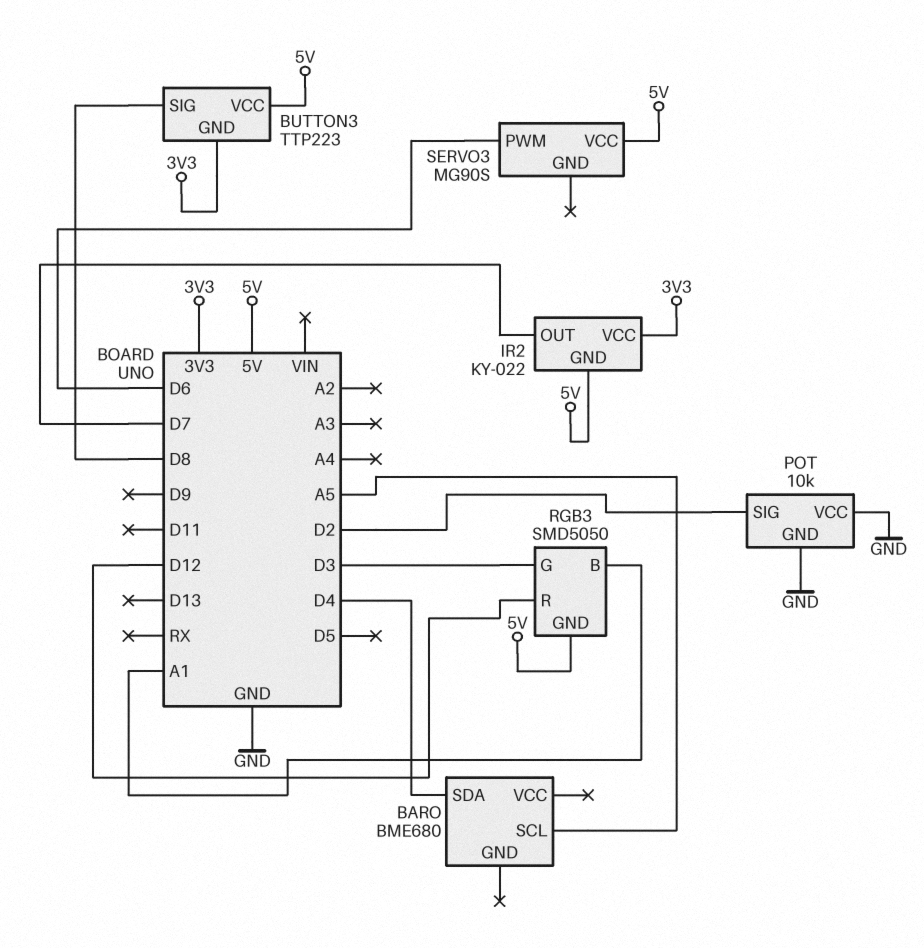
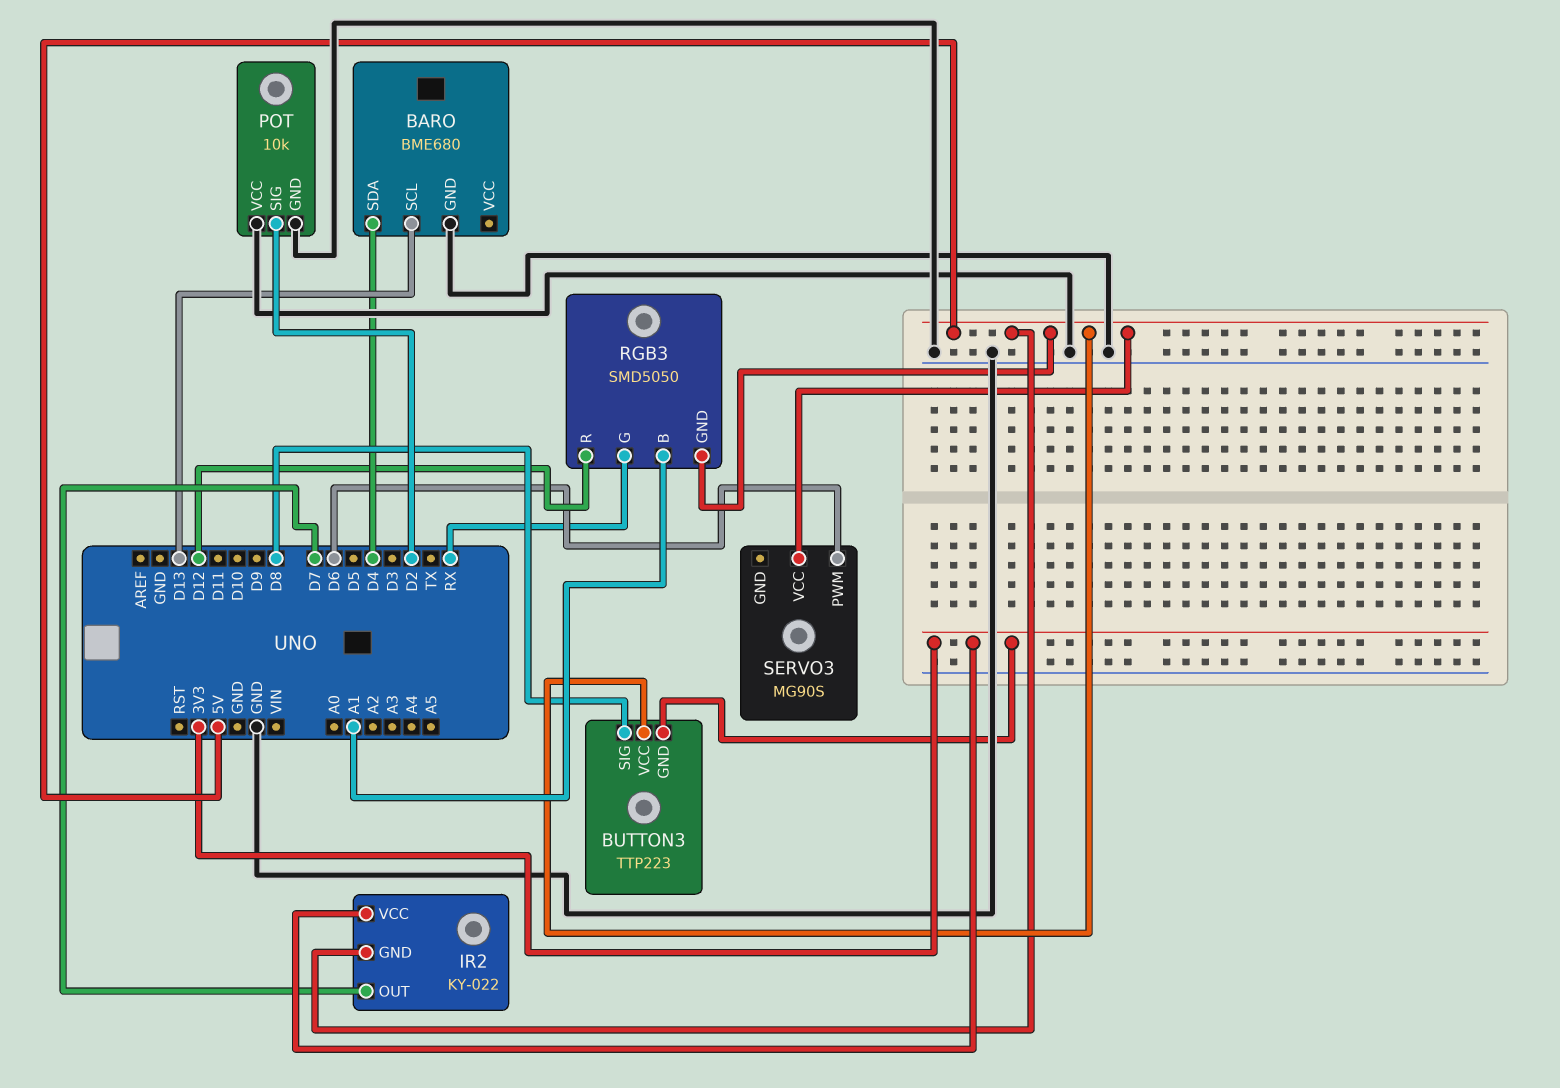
BARO pin GND: none -> GND
BARO pin SCL: A5 -> D13
RGB3 pin G: D3 -> RX

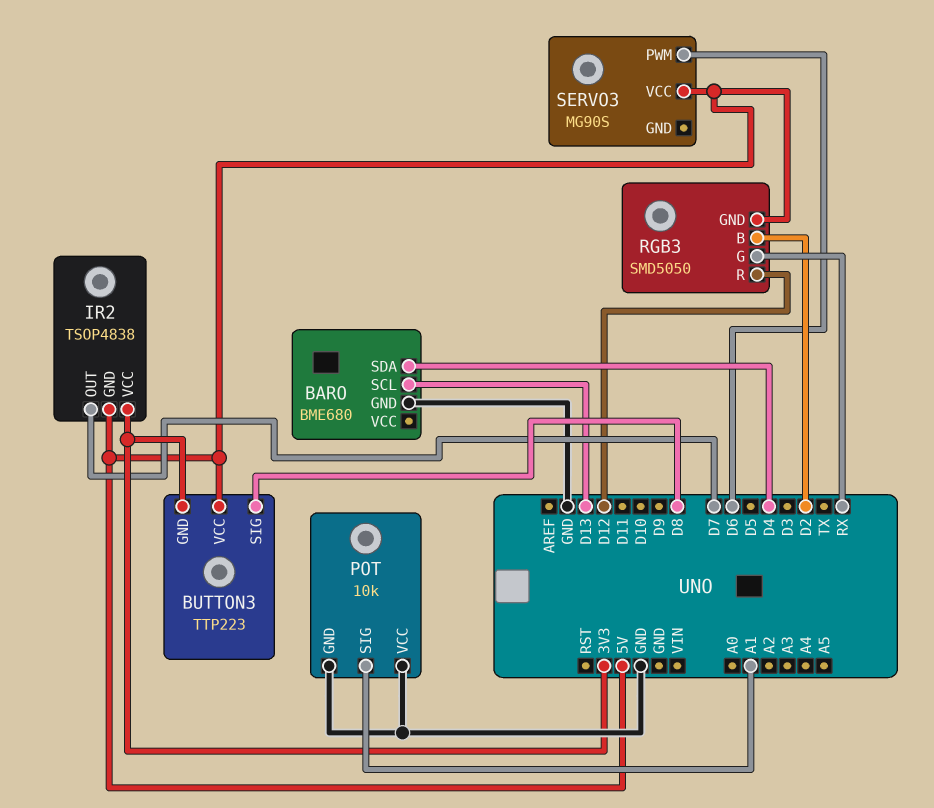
IR2: KY-022 -> TSOP4838
POT pin SIG: D2 -> A1
RGB3 pin B: A1 -> D2

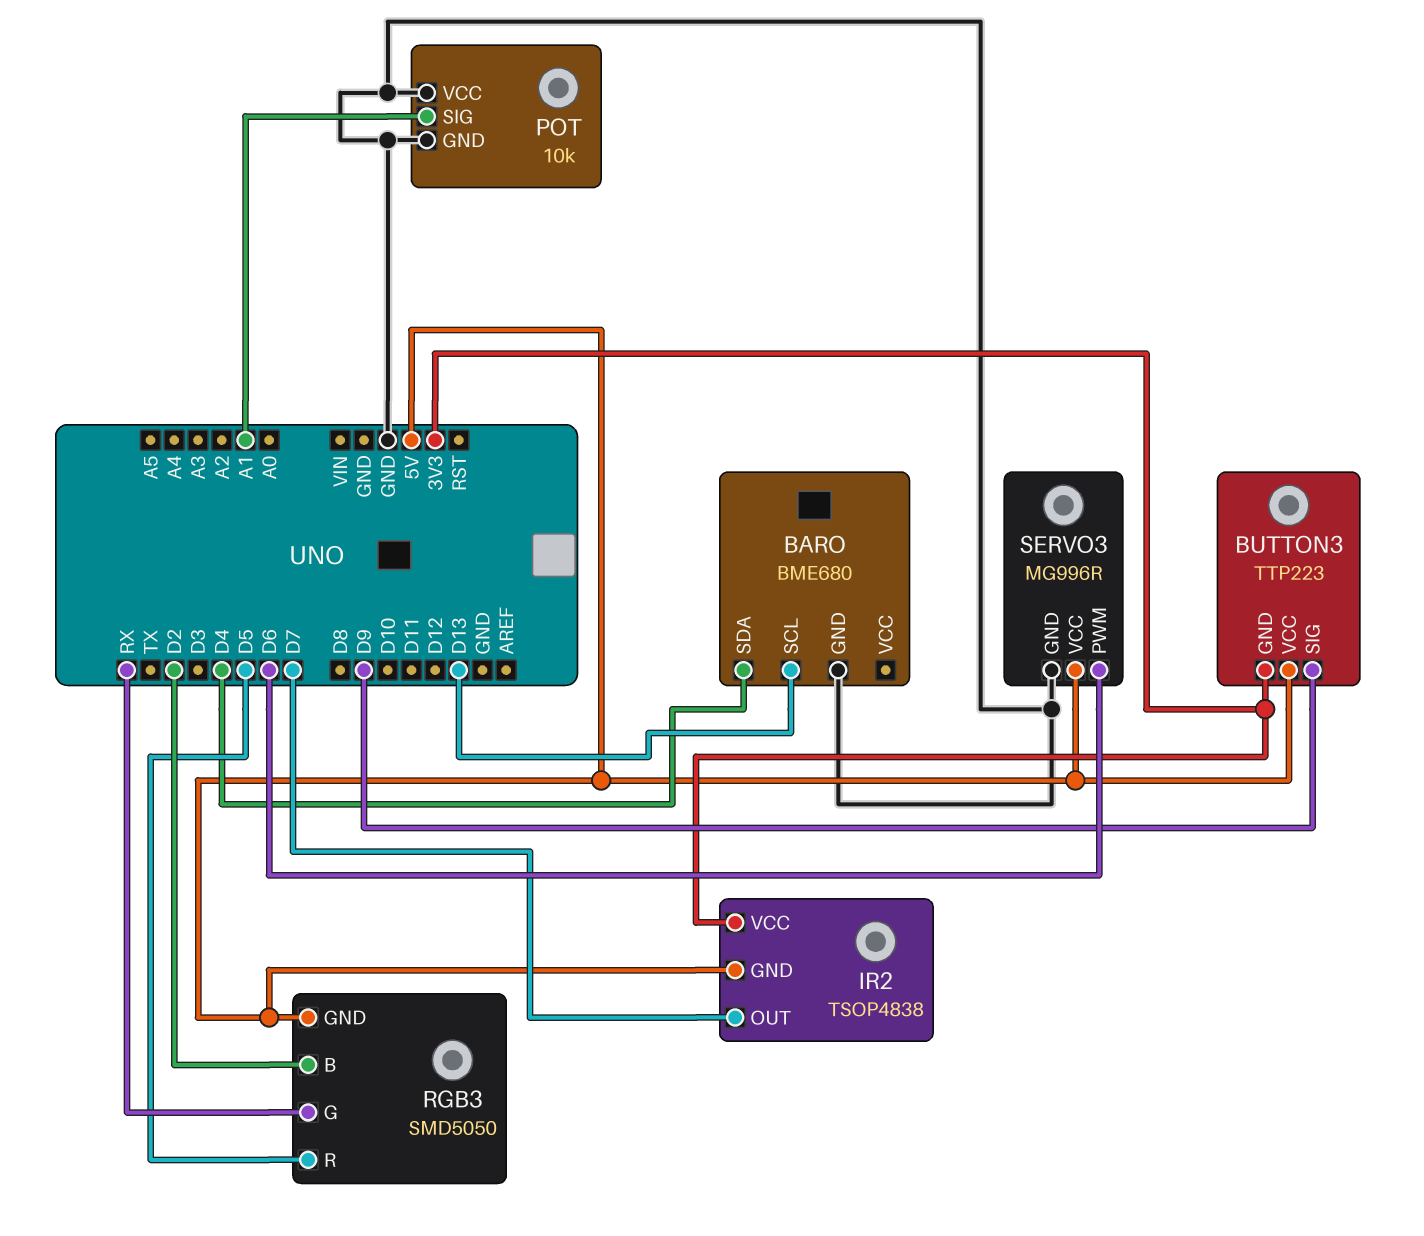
BUTTON3 pin SIG: D8 -> D9
RGB3 pin R: D12 -> D5
SERVO3: MG90S -> MG996R
SERVO3 pin GND: none -> GND

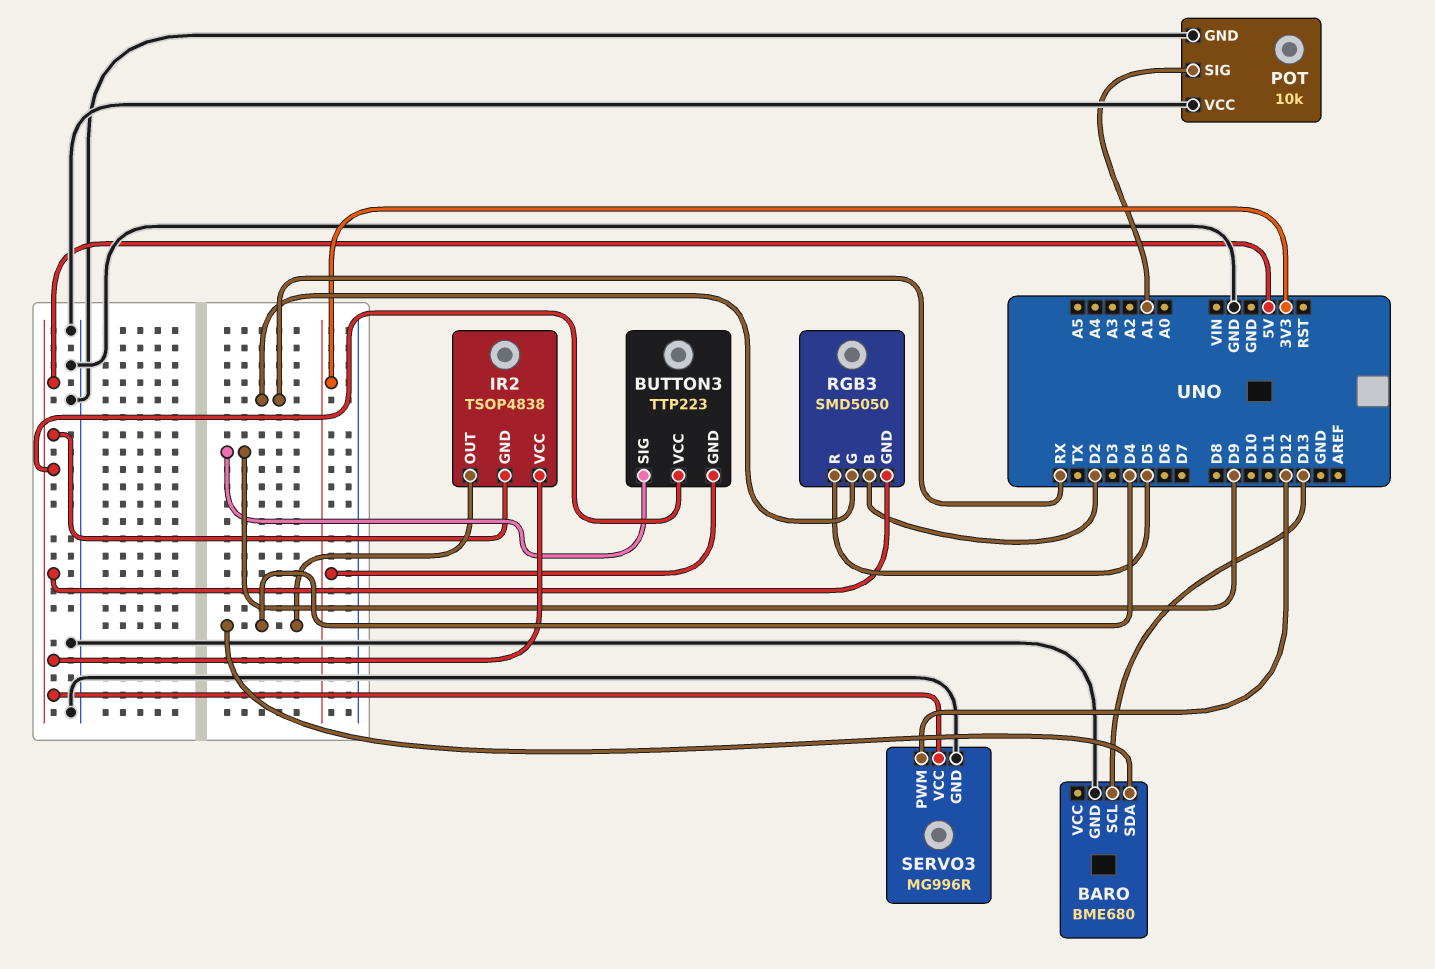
IR2 pin OUT: D7 -> D4
IR2 pin VCC: 3V3 -> 5V
SERVO3 pin PWM: D6 -> D12

